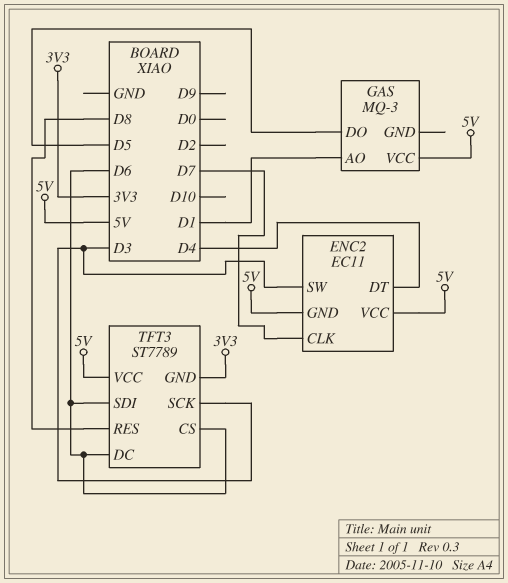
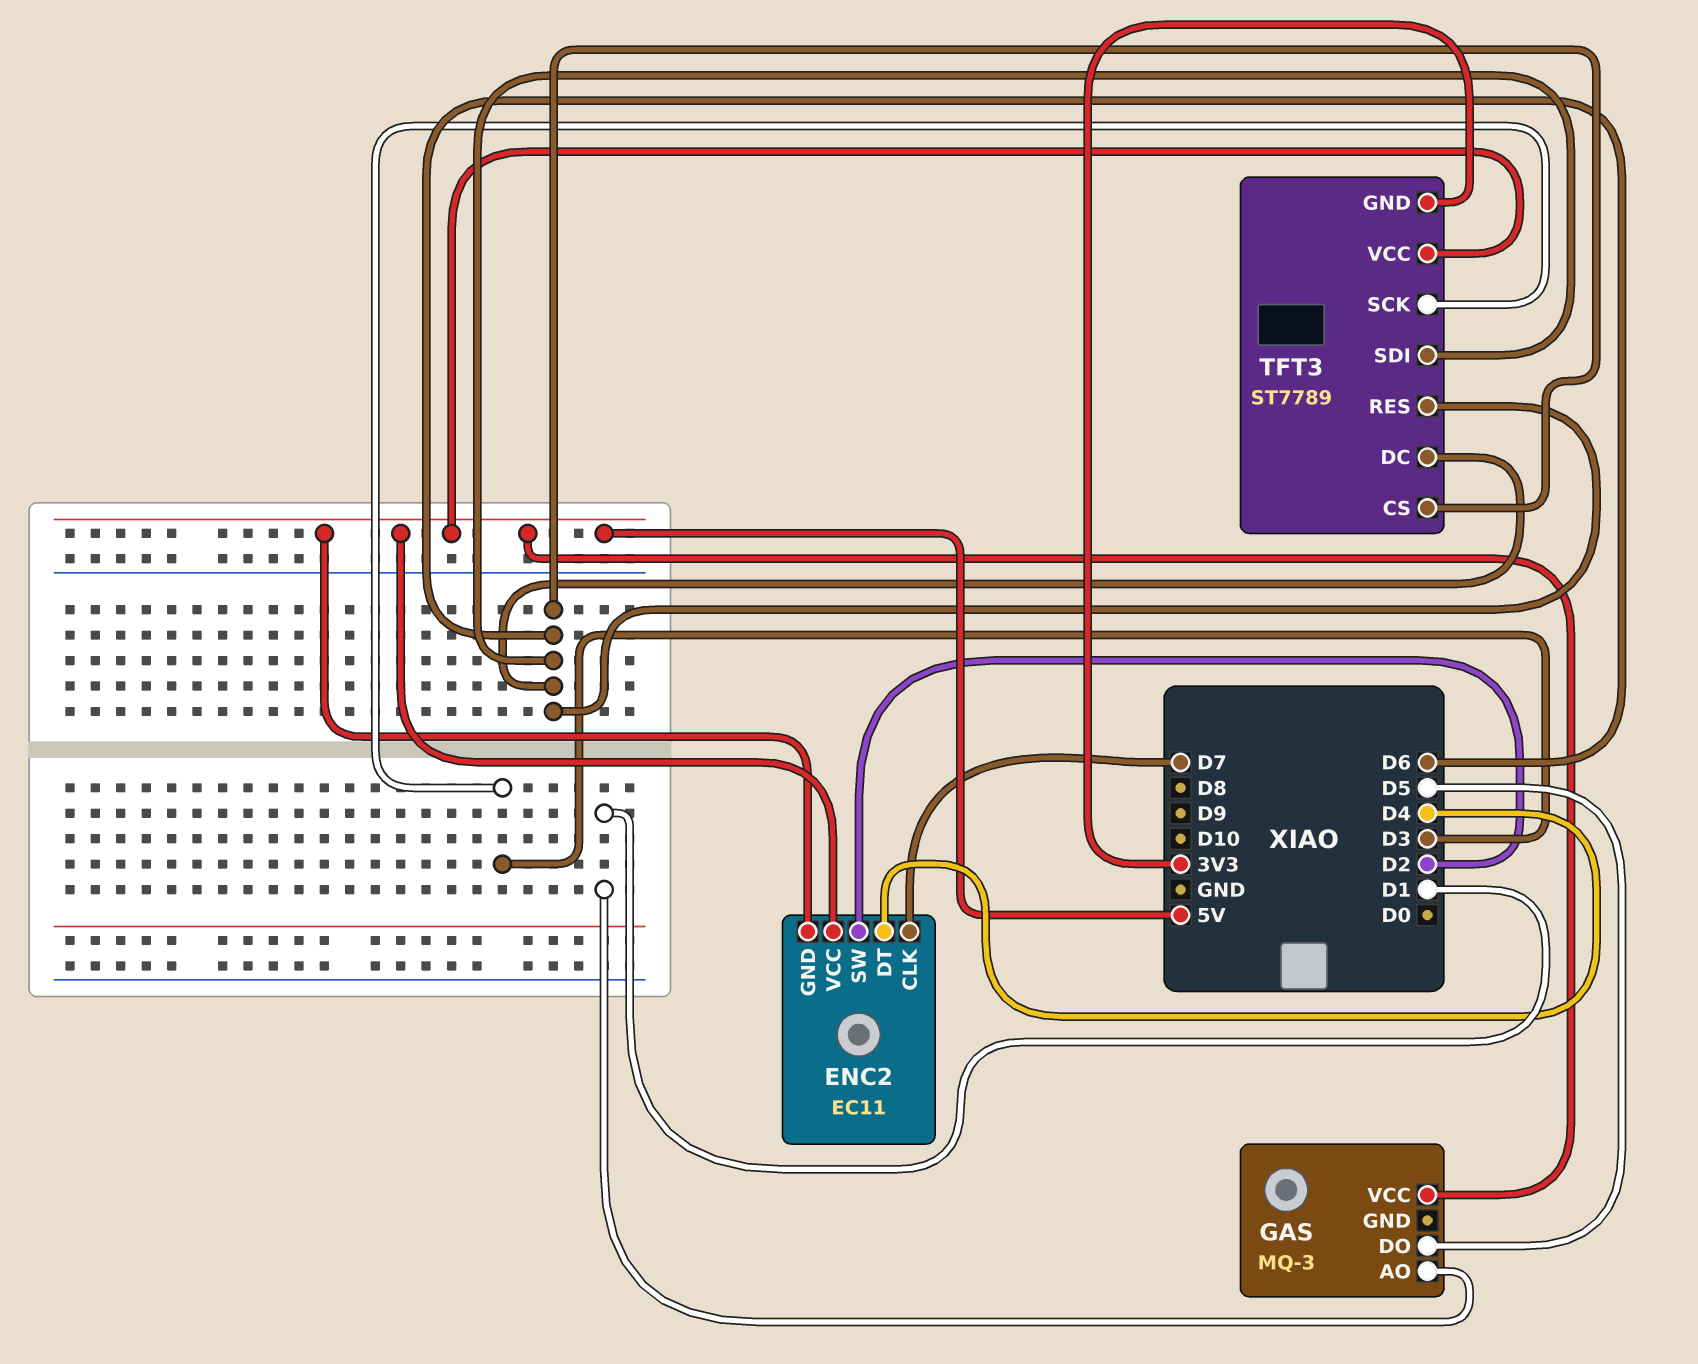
ENC2 pin SW: D3 -> D2
TFT3 pin RES: D8 -> D6

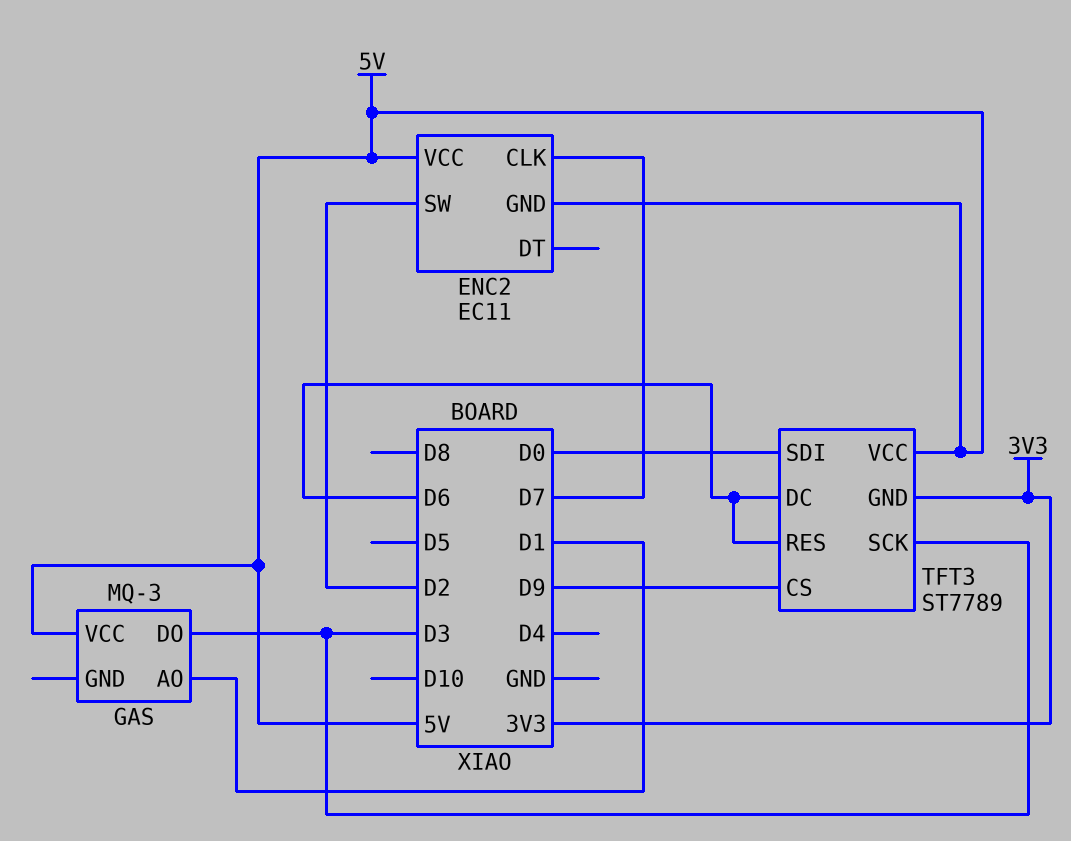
ENC2 pin DT: D4 -> none
GAS pin DO: D5 -> D3
TFT3 pin CS: D6 -> D9
TFT3 pin SDI: D6 -> D0

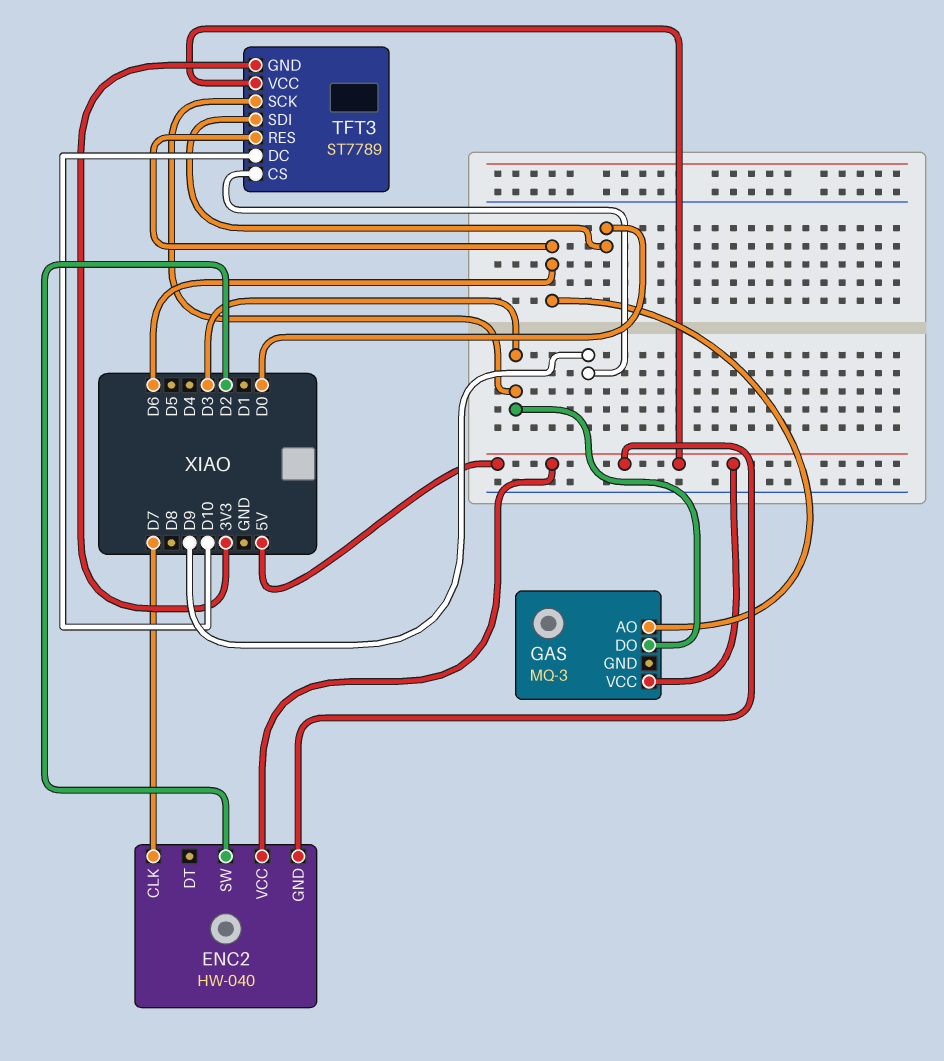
ENC2: EC11 -> HW-040
GAS pin AO: D1 -> D6
TFT3 pin DC: D6 -> D10

